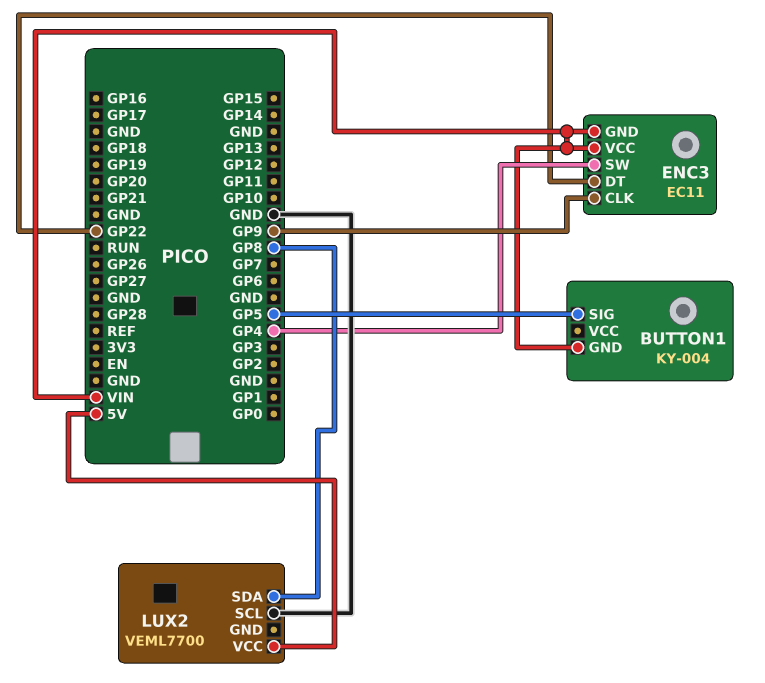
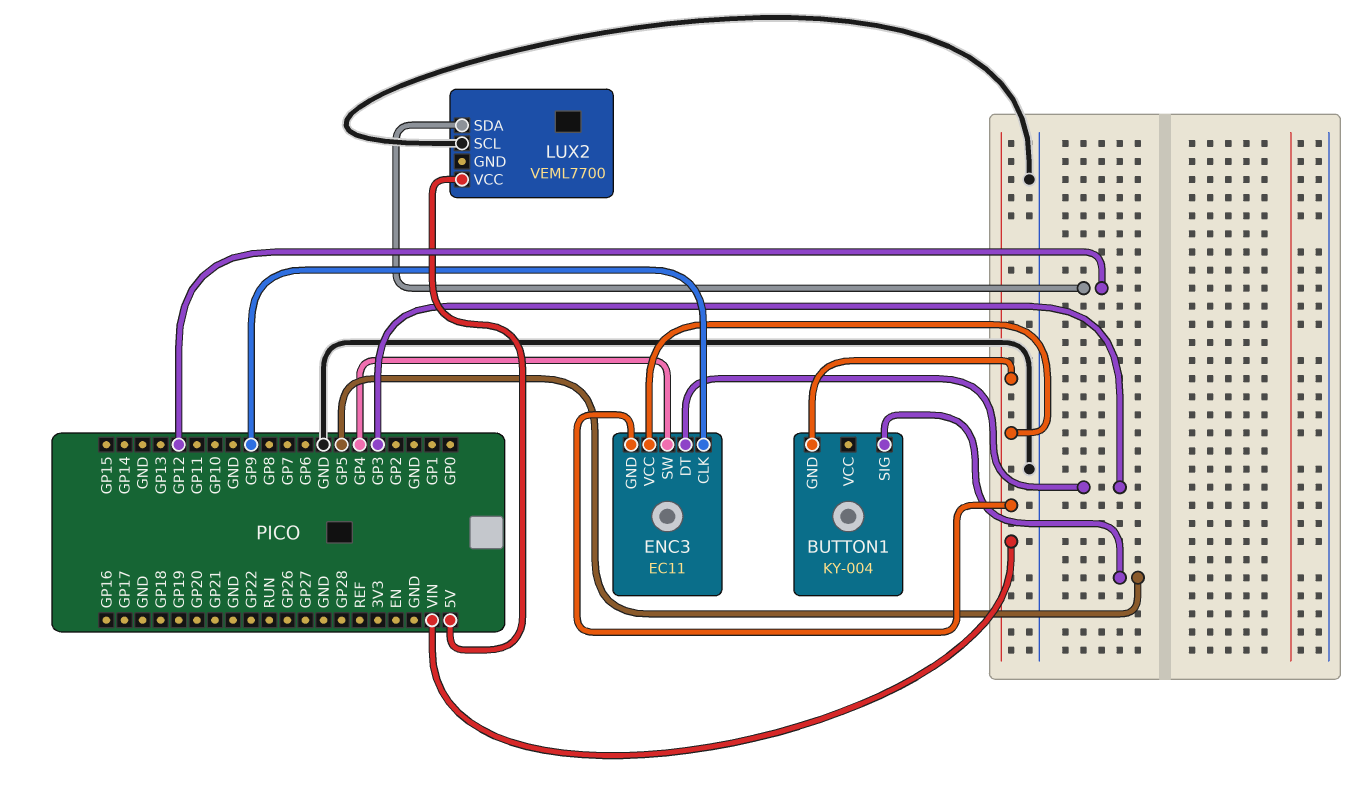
ENC3 pin DT: GP22 -> GP3
LUX2 pin SDA: GP8 -> GP12

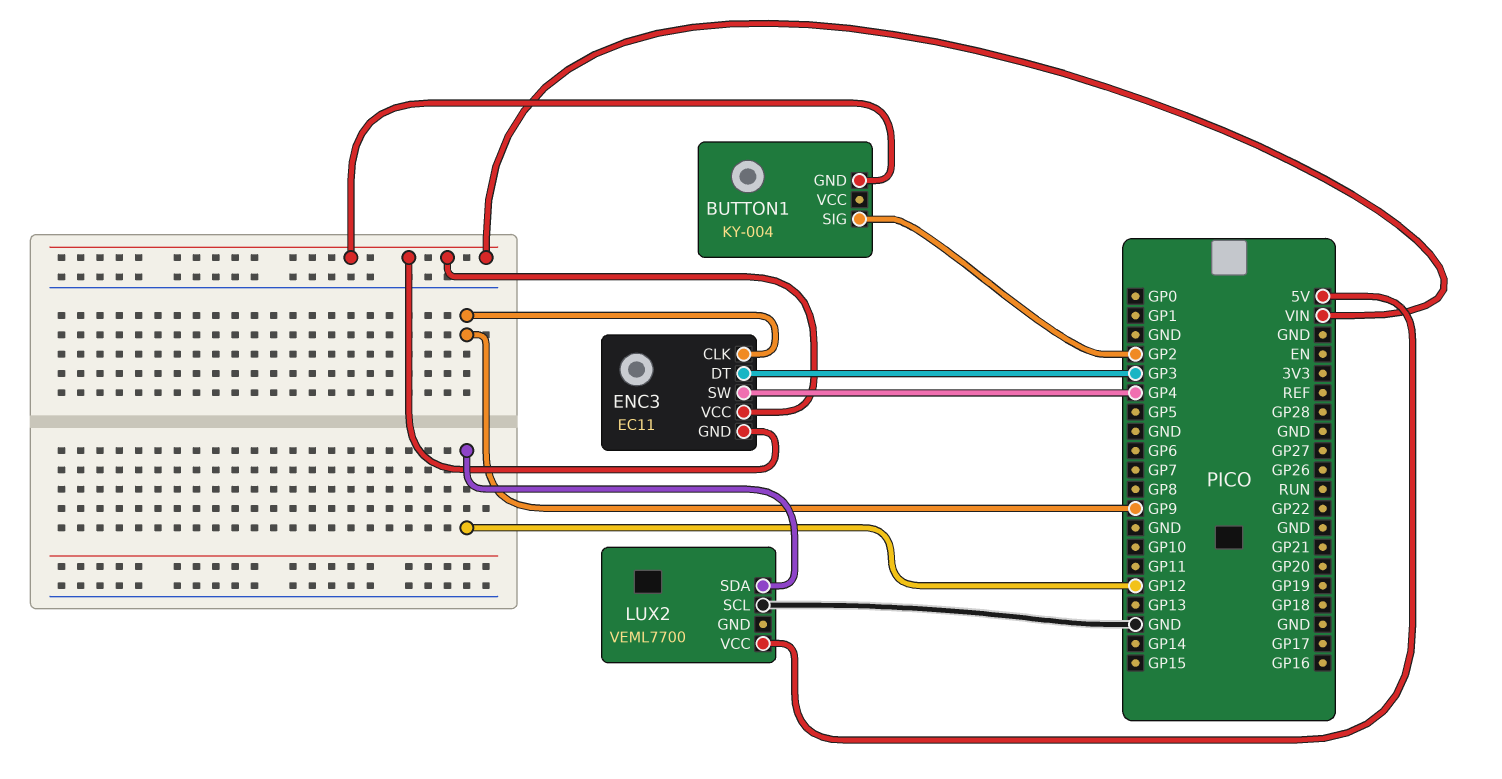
BUTTON1 pin SIG: GP5 -> GP2

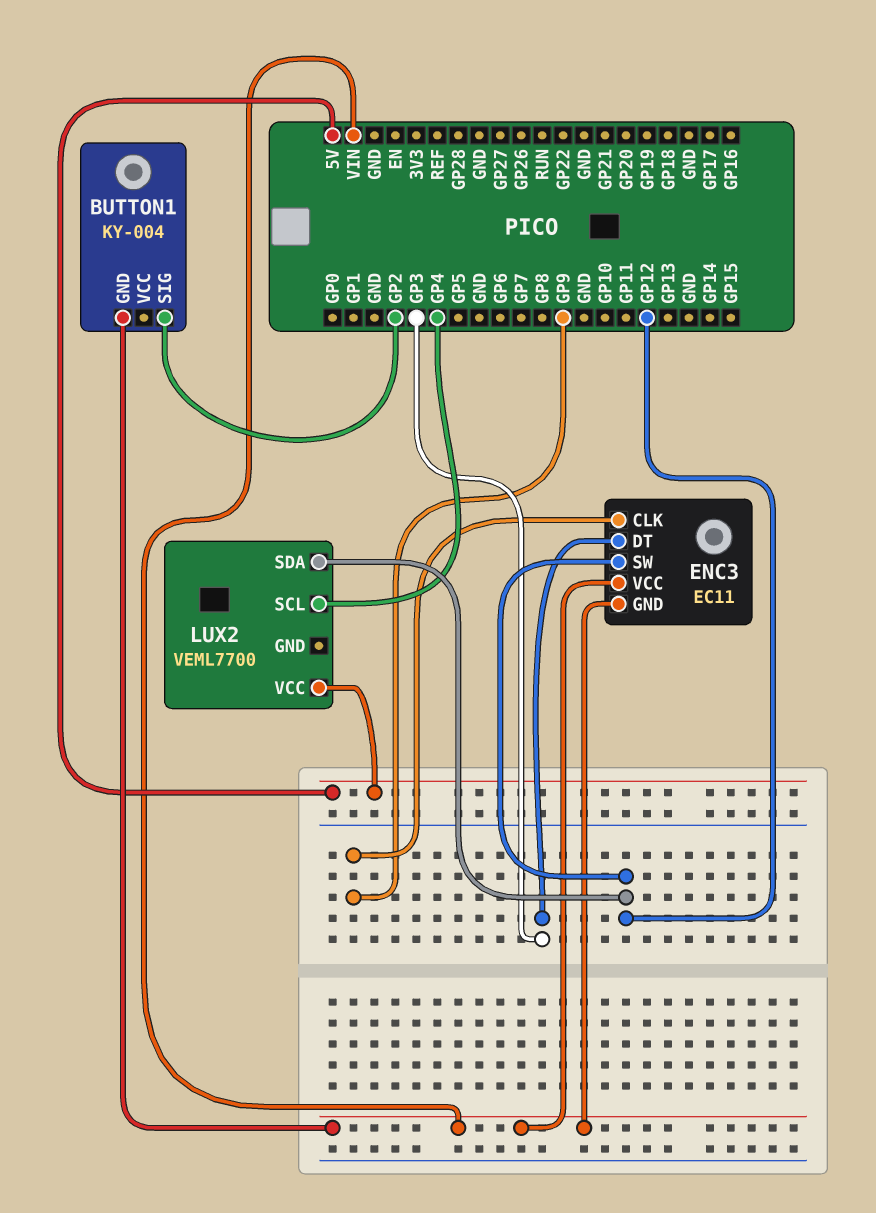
ENC3 pin SW: GP4 -> GP12
LUX2 pin SCL: GND -> GP4

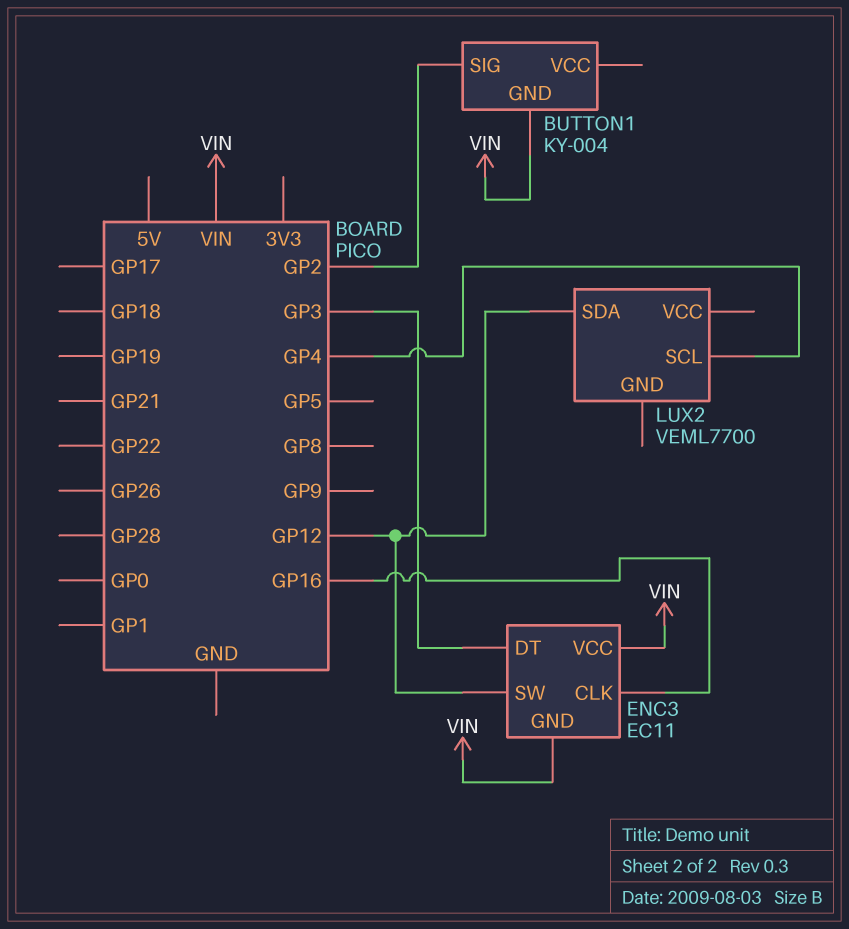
ENC3 pin CLK: GP9 -> GP16
LUX2 pin VCC: 5V -> none

